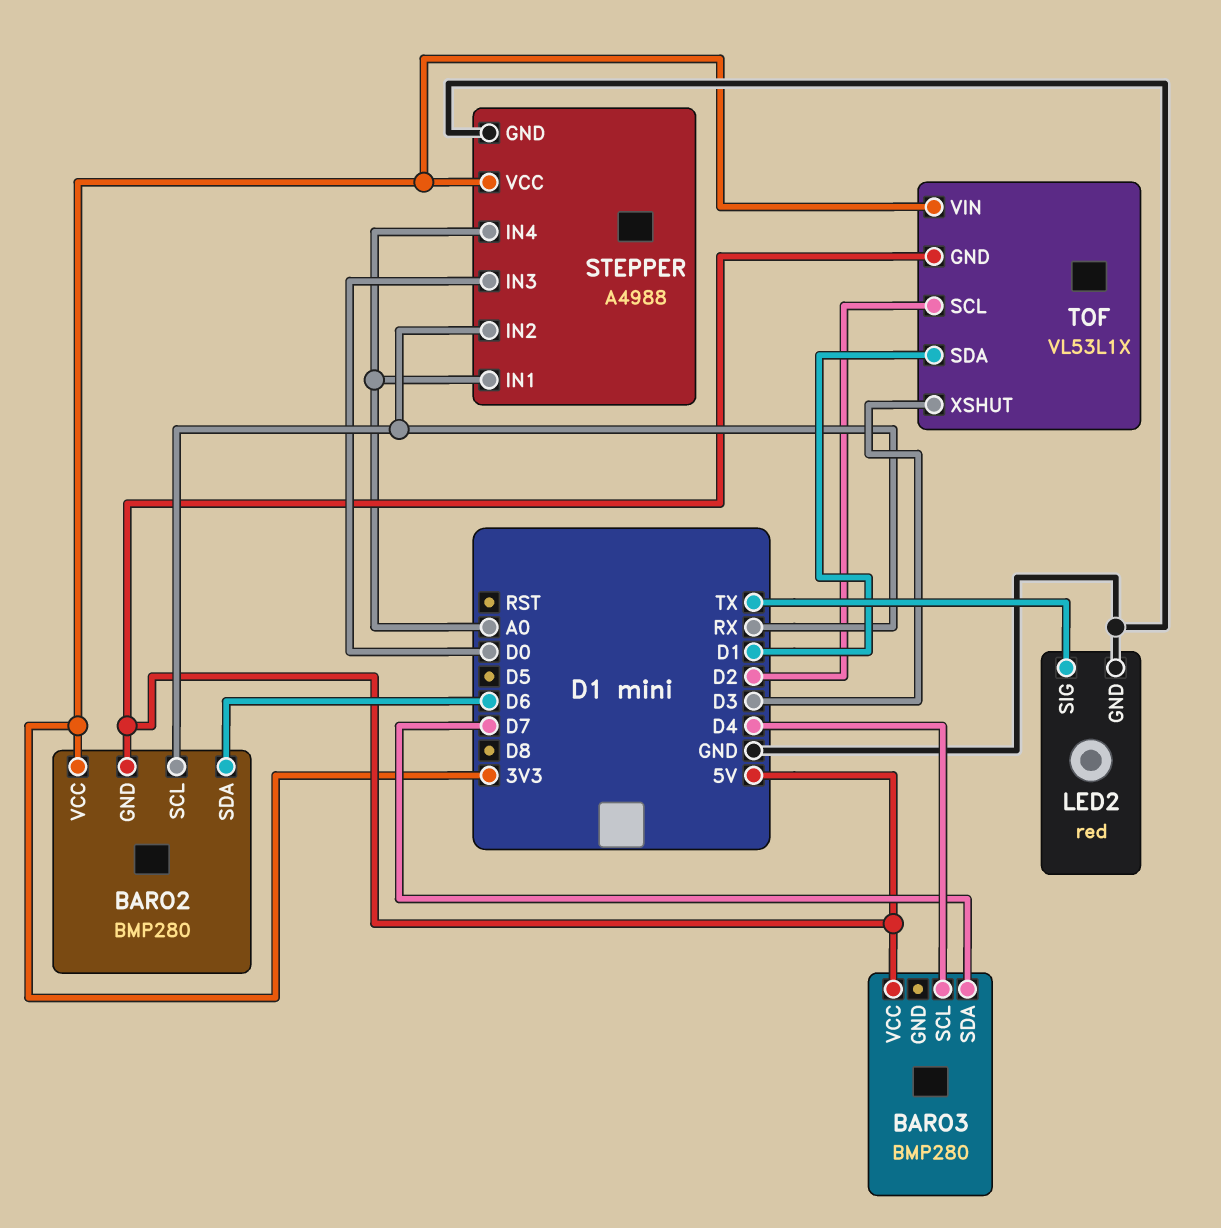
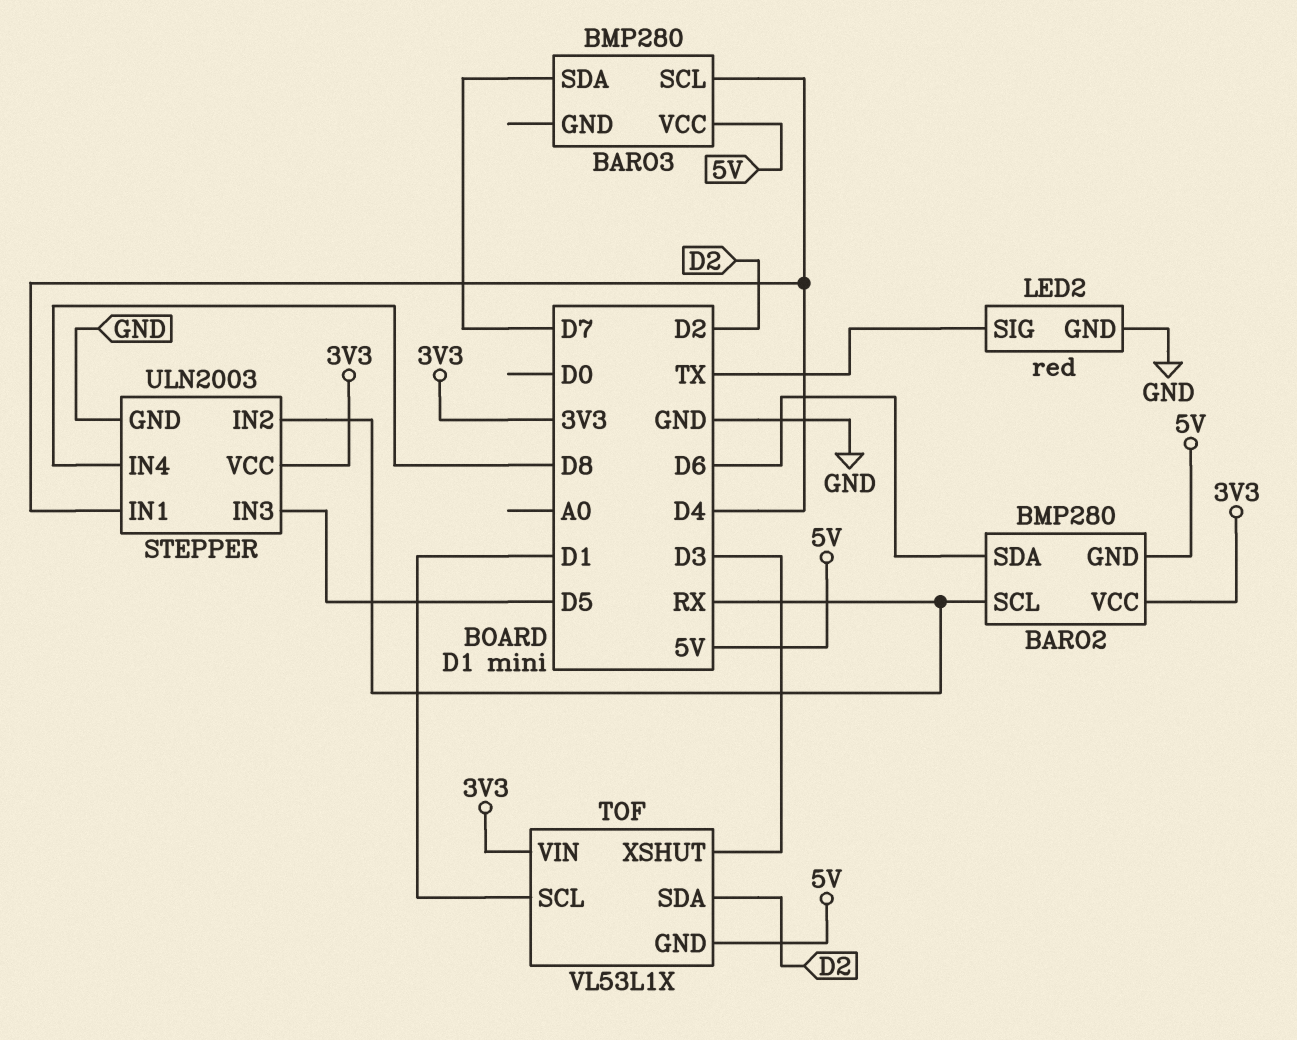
STEPPER: A4988 -> ULN2003
STEPPER pin IN1: A0 -> D4
STEPPER pin IN3: D0 -> D5
STEPPER pin IN4: A0 -> D8
TOF pin SCL: D2 -> D1
TOF pin SDA: D1 -> D2

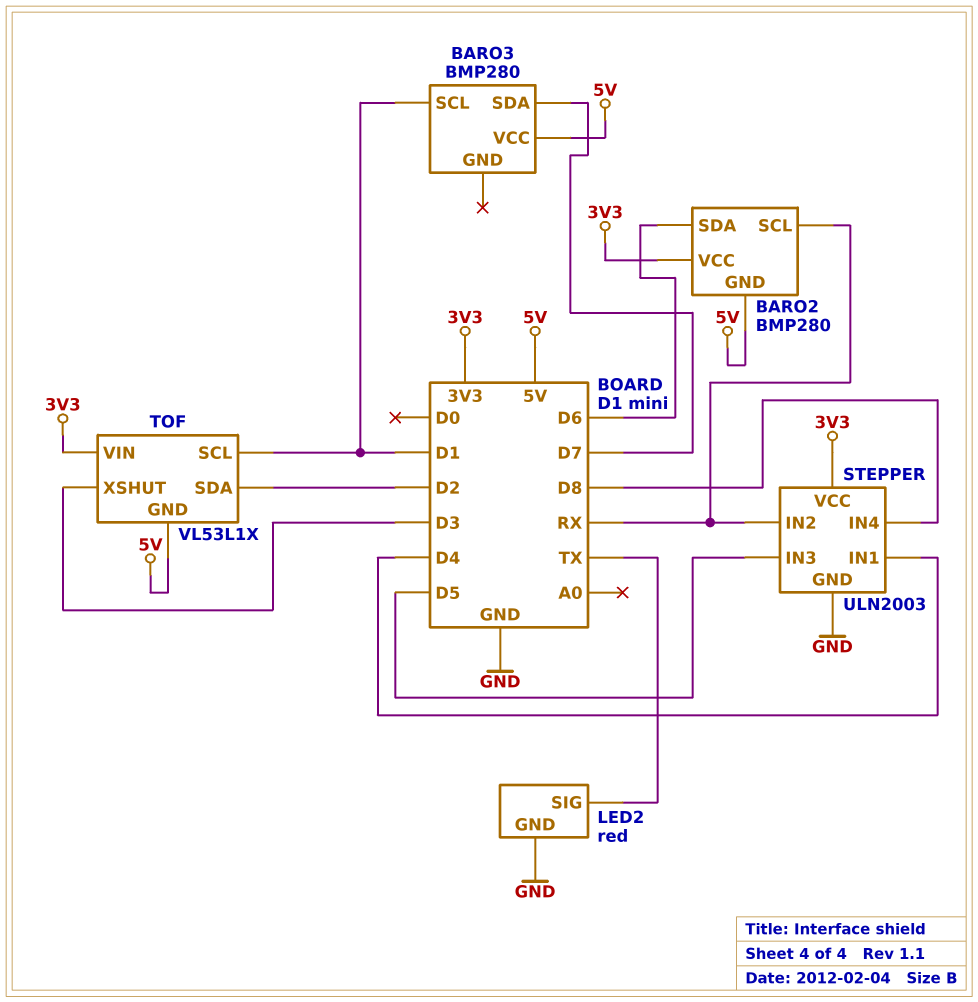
BARO3 pin SCL: D4 -> D1

